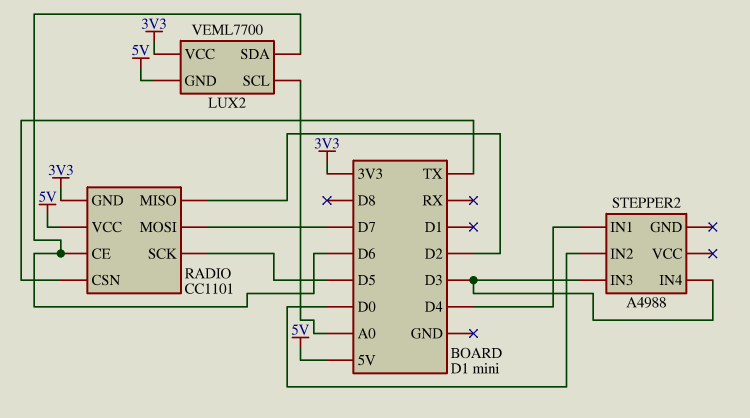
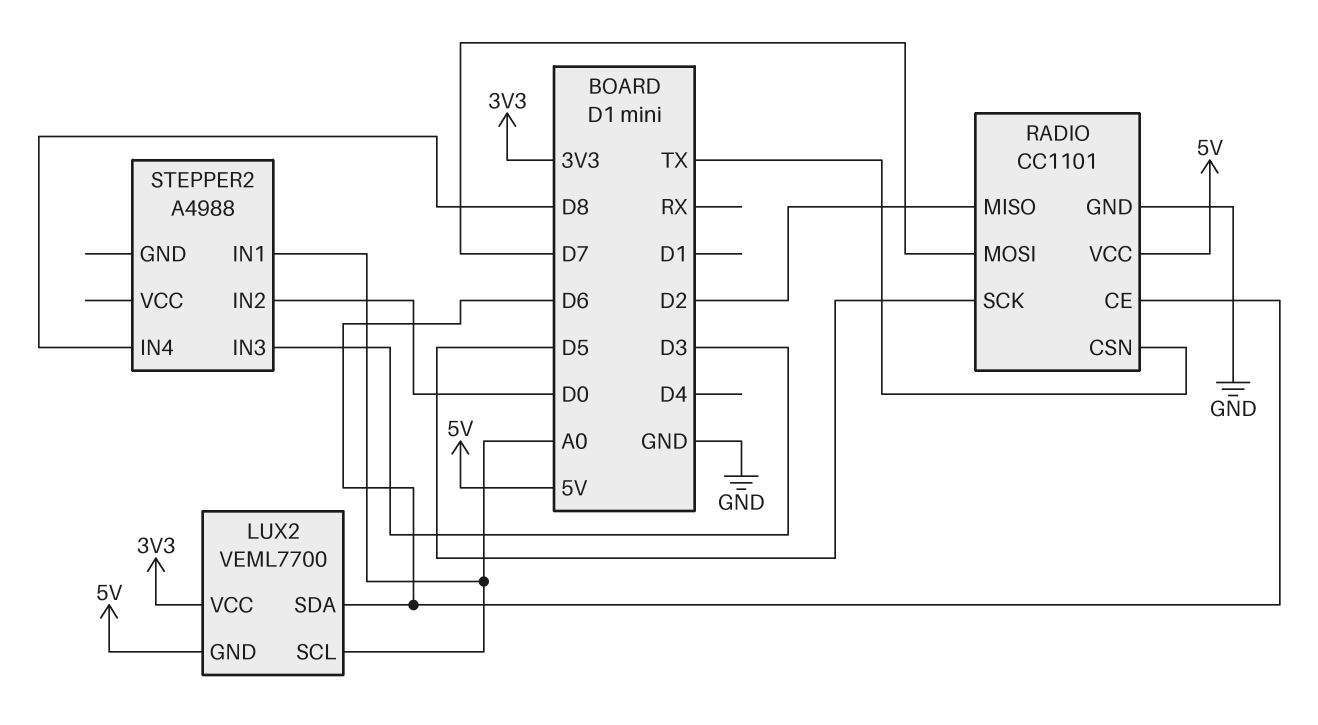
RADIO pin GND: 3V3 -> GND
STEPPER2 pin IN1: D4 -> A0
STEPPER2 pin IN4: D3 -> D8

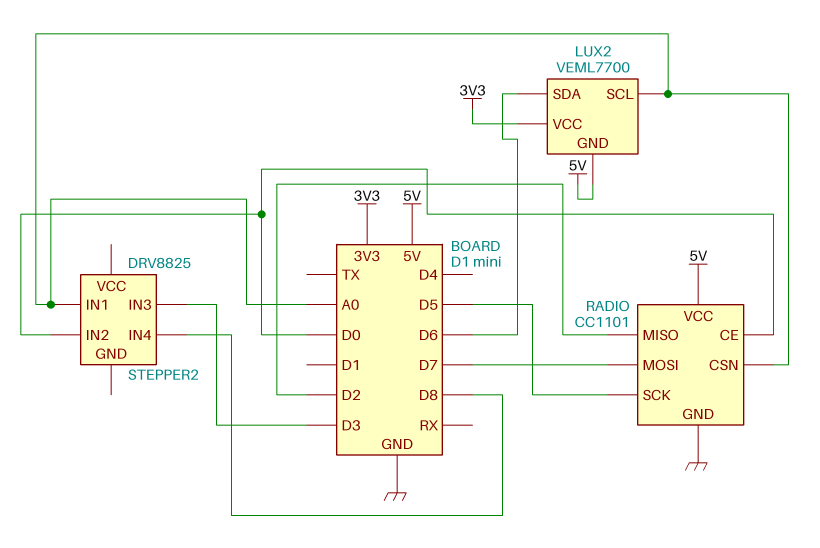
RADIO pin CE: D6 -> D0
RADIO pin CSN: TX -> A0
STEPPER2: A4988 -> DRV8825

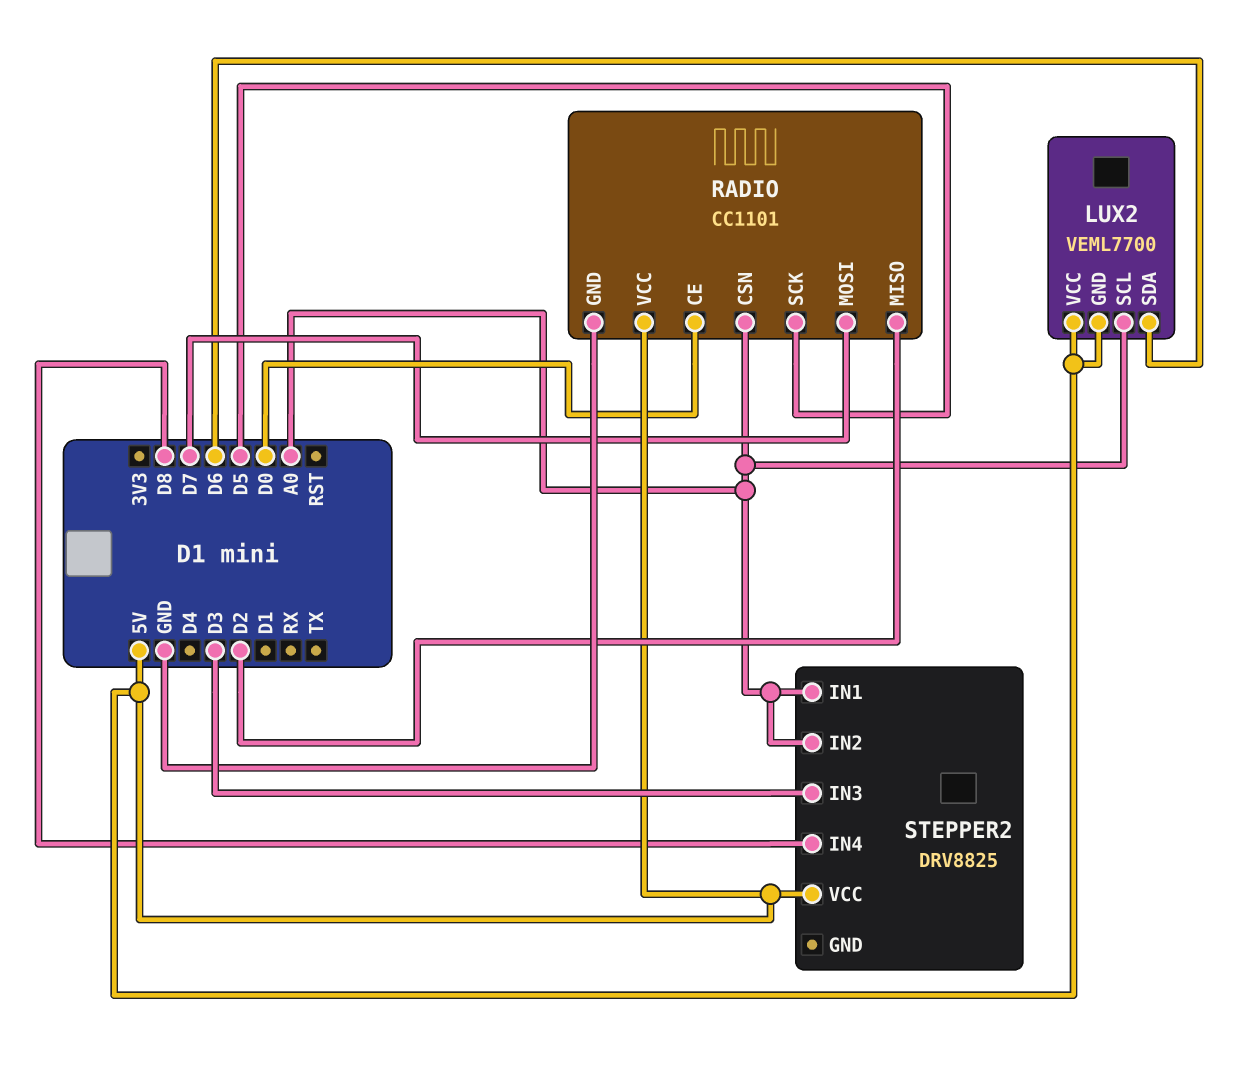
LUX2 pin VCC: 3V3 -> 5V
STEPPER2 pin IN2: D0 -> A0
STEPPER2 pin VCC: none -> 5V

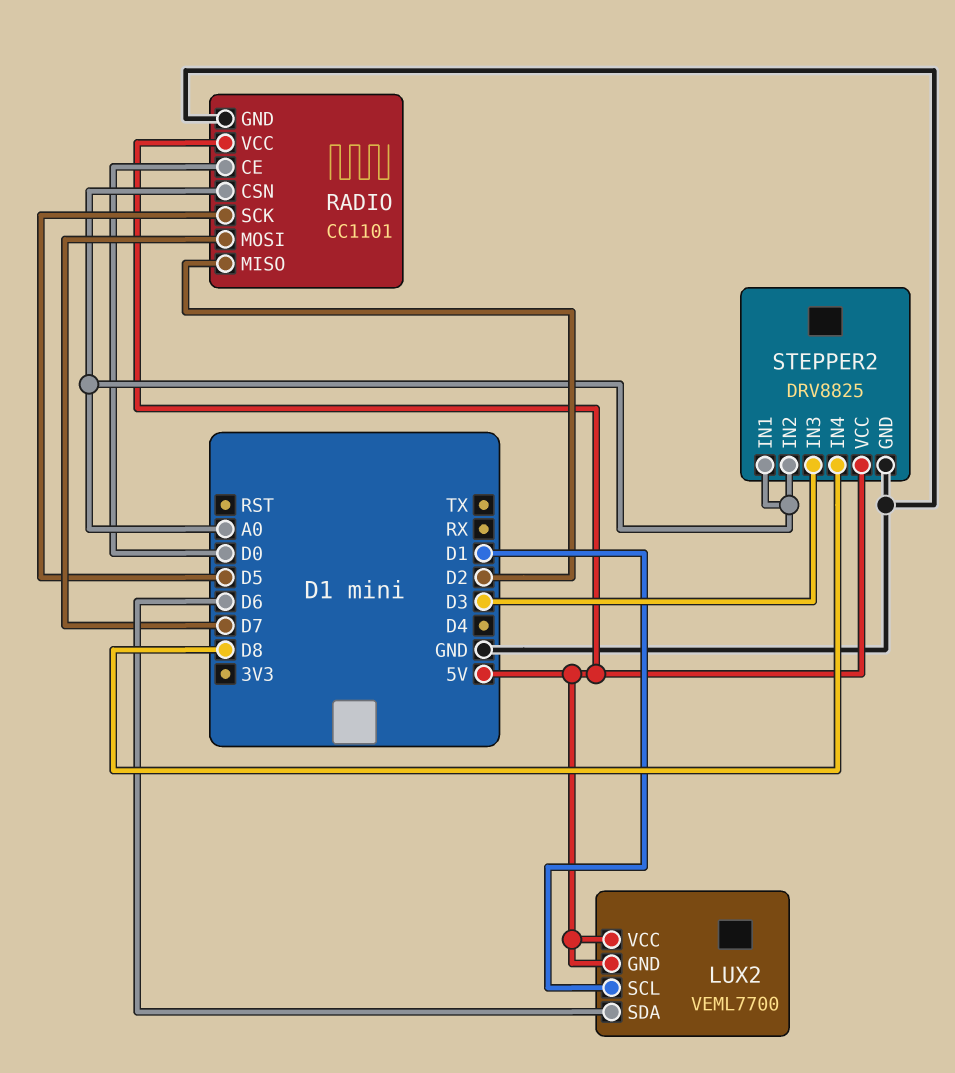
LUX2 pin SCL: A0 -> D1
STEPPER2 pin GND: none -> GND

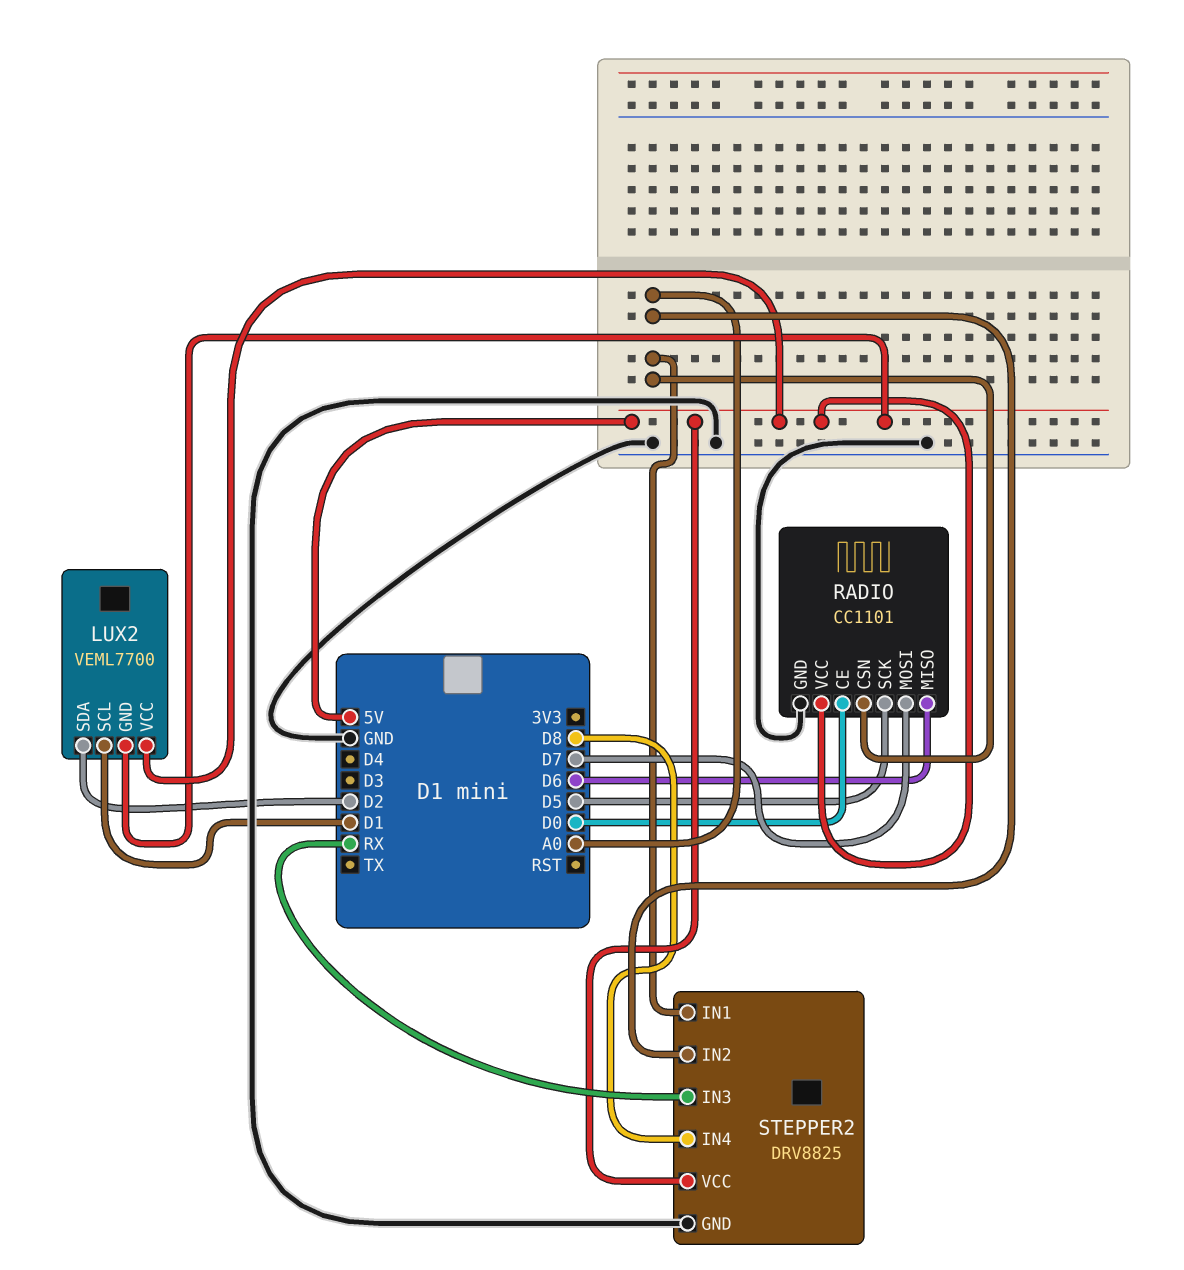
LUX2 pin SDA: D6 -> D2
RADIO pin MISO: D2 -> D6
STEPPER2 pin IN3: D3 -> RX

